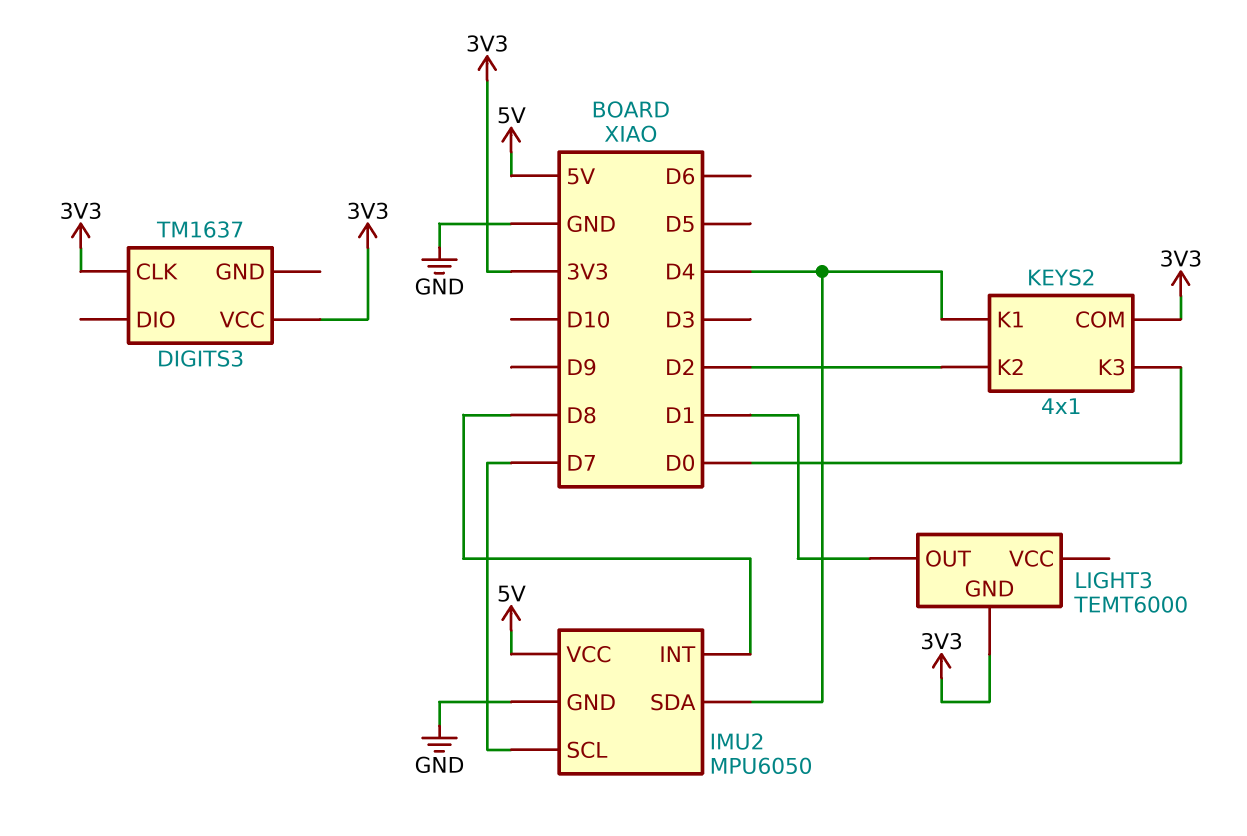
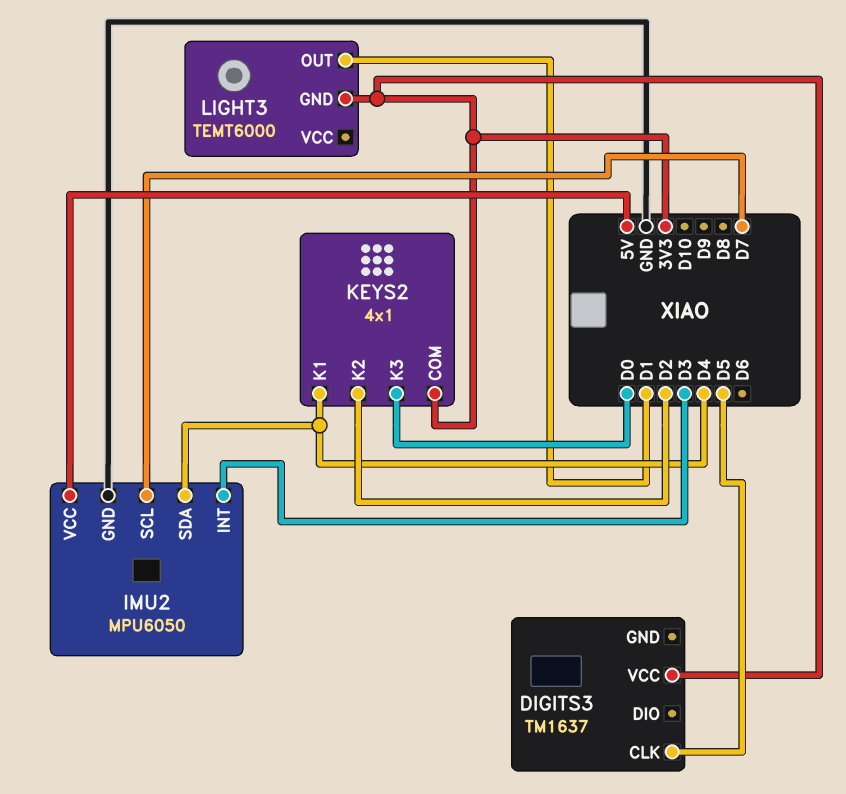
DIGITS3 pin CLK: 3V3 -> D5
IMU2 pin INT: D8 -> D3

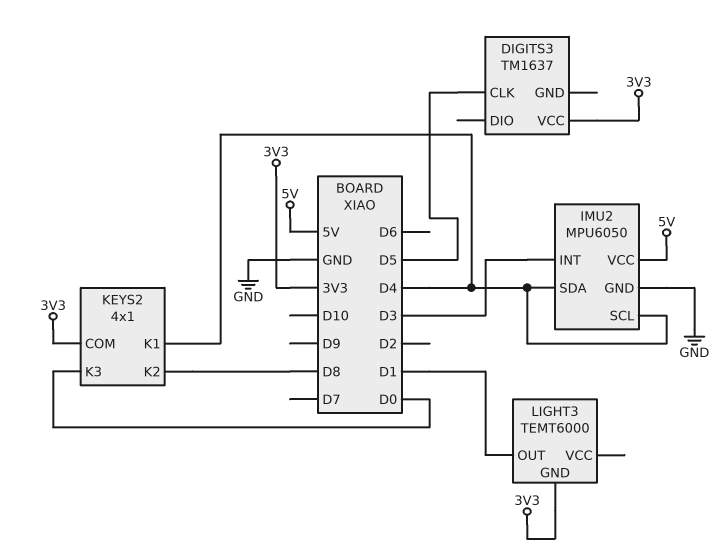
IMU2 pin SCL: D7 -> D4
KEYS2 pin K2: D2 -> D8

